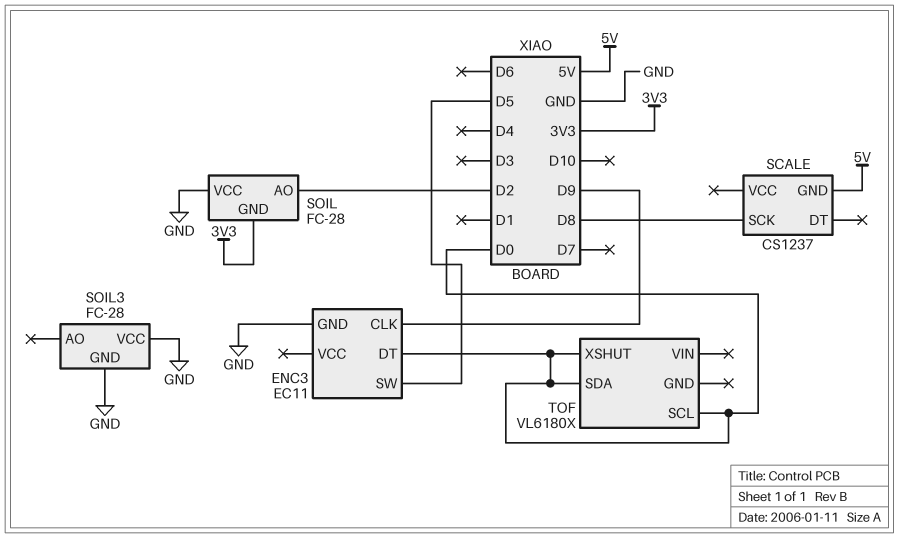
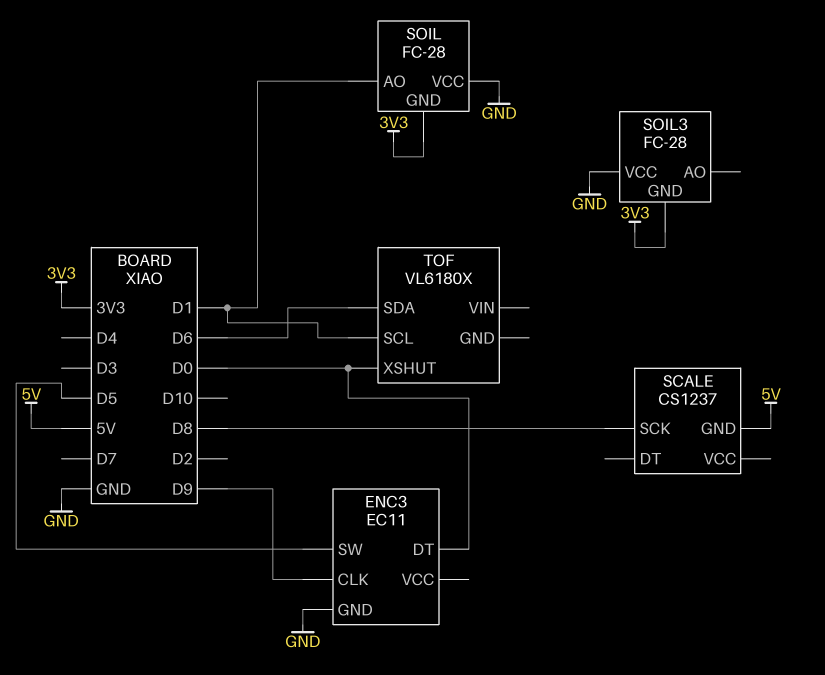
SOIL pin AO: D2 -> D1
SOIL3 pin GND: GND -> 3V3
TOF pin SCL: D0 -> D1
TOF pin SDA: D0 -> D6

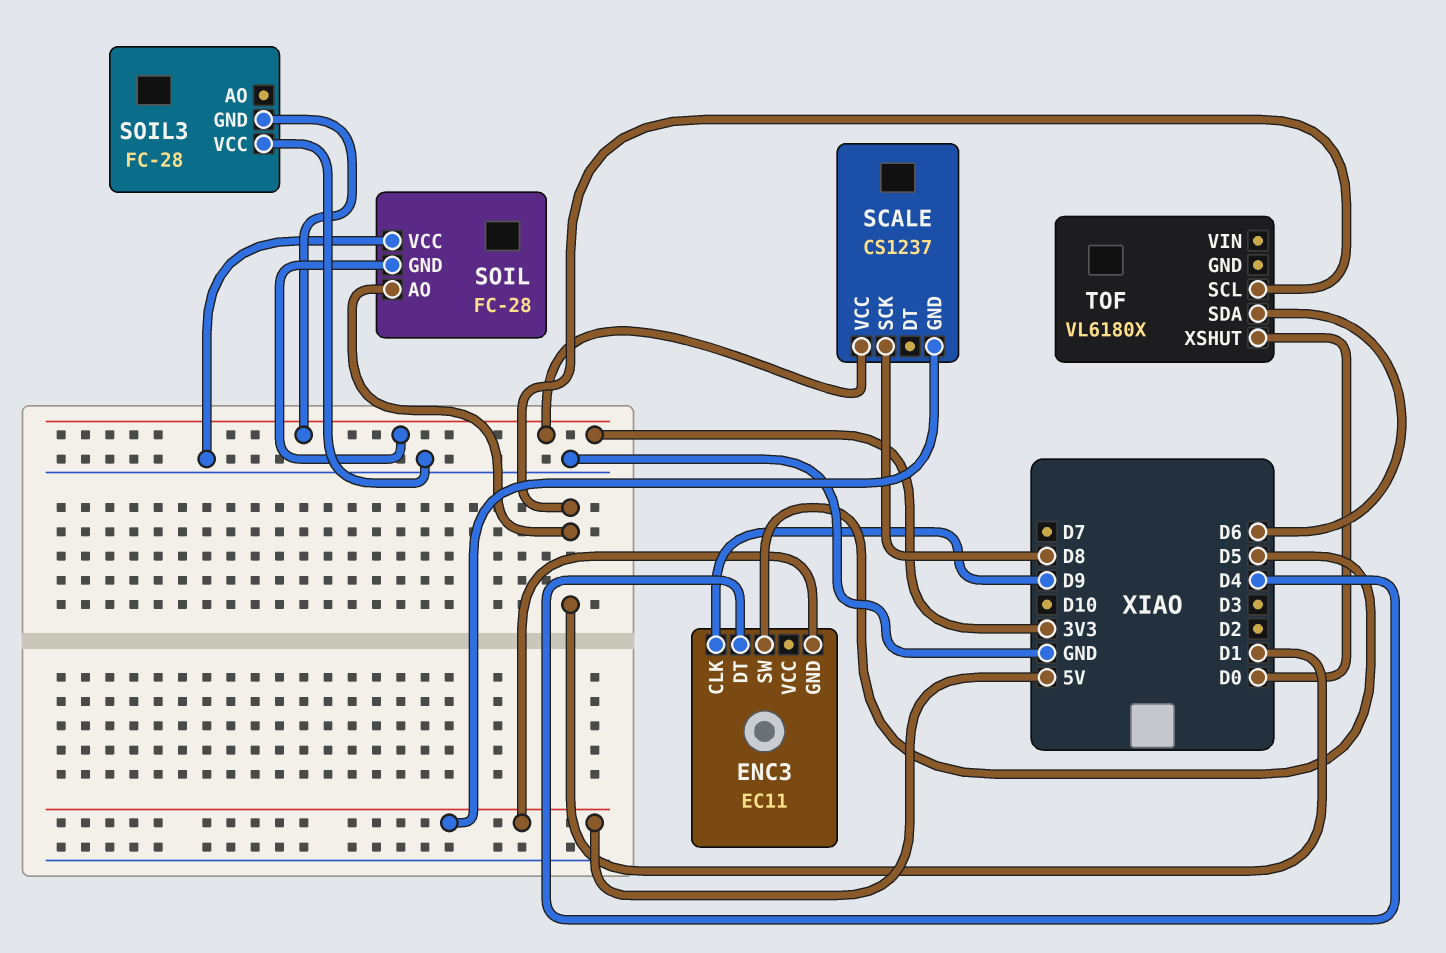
ENC3 pin DT: D0 -> D4
ENC3 pin GND: GND -> 5V
SCALE pin VCC: none -> 3V3

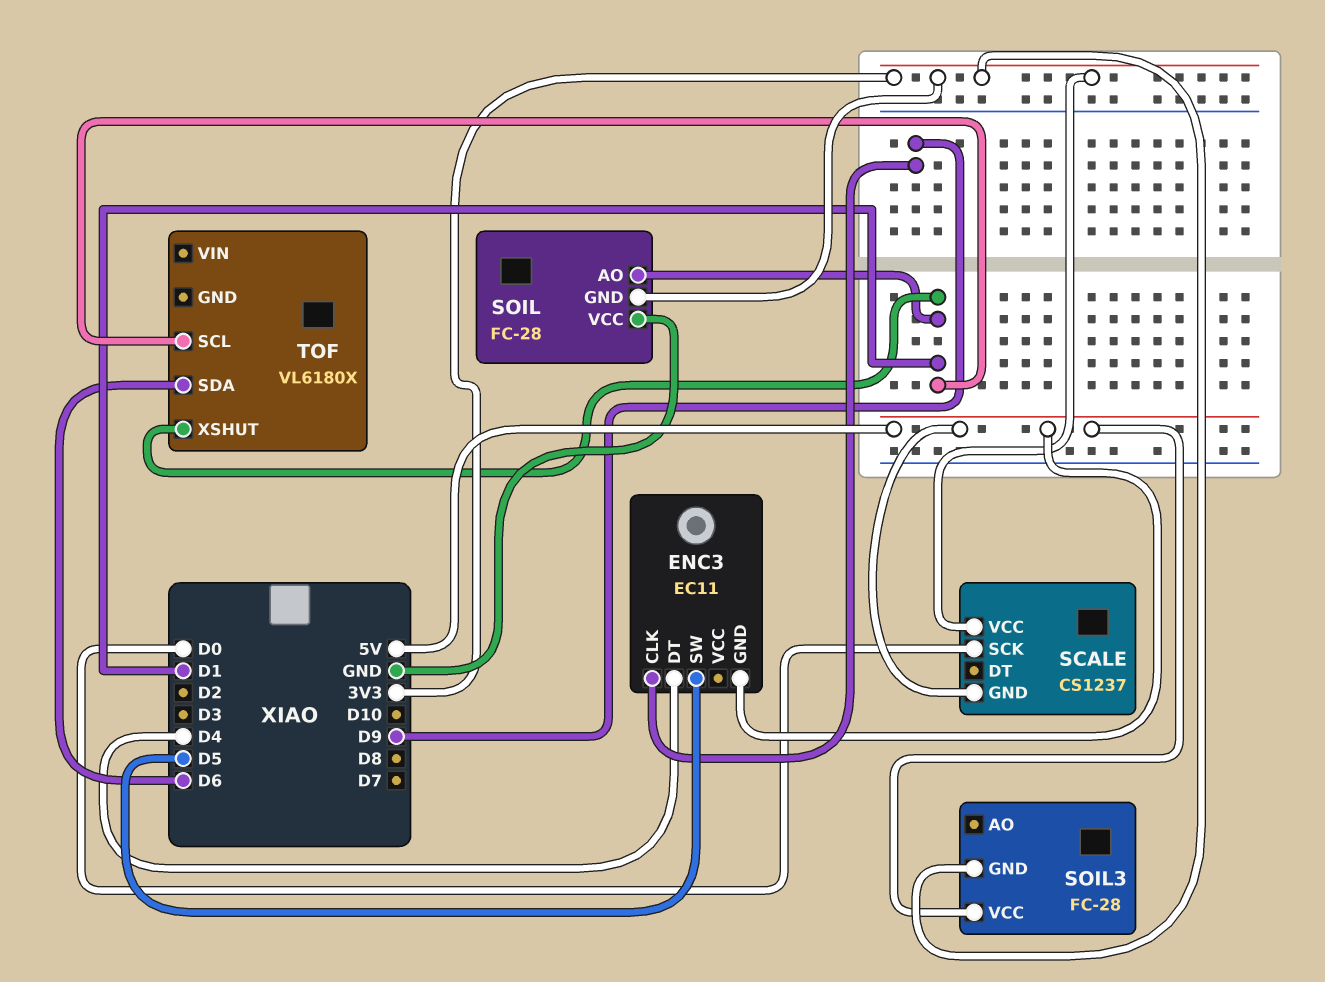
SCALE pin SCK: D8 -> D0
SOIL3 pin VCC: GND -> 5V
TOF pin XSHUT: D0 -> D1

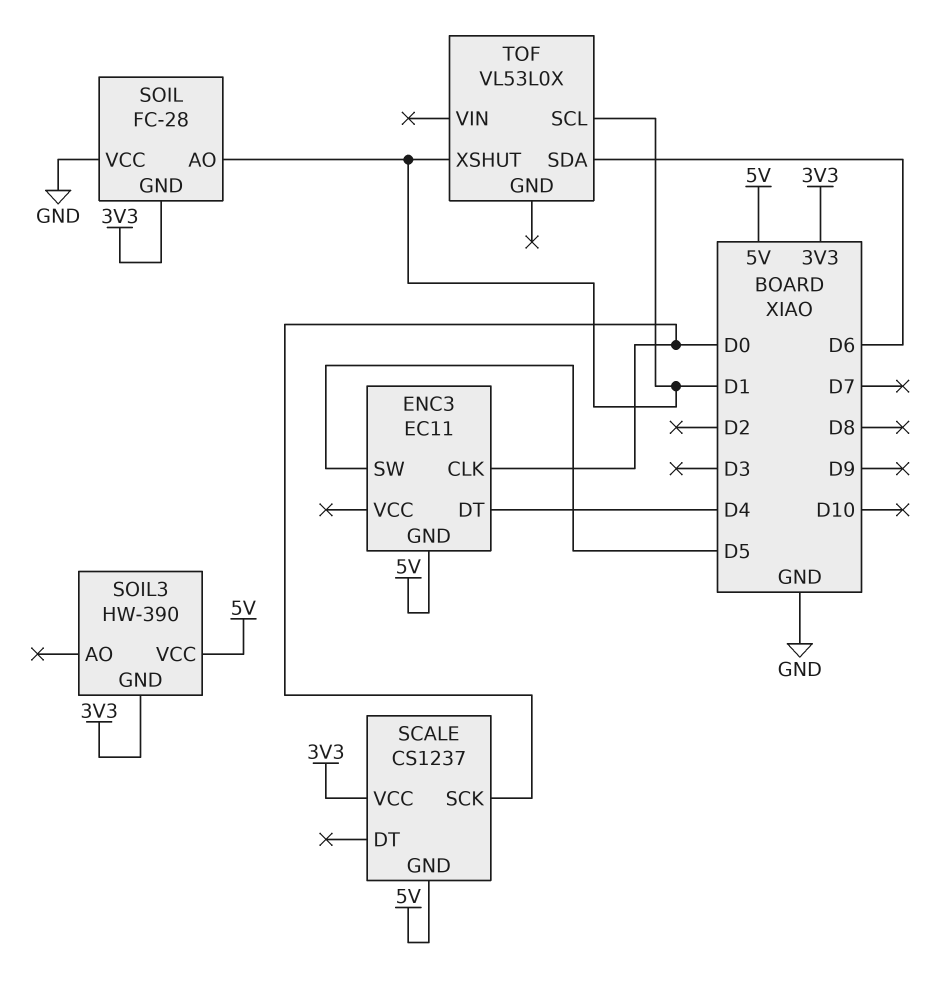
ENC3 pin CLK: D9 -> D0
SOIL3: FC-28 -> HW-390
TOF: VL6180X -> VL53L0X

